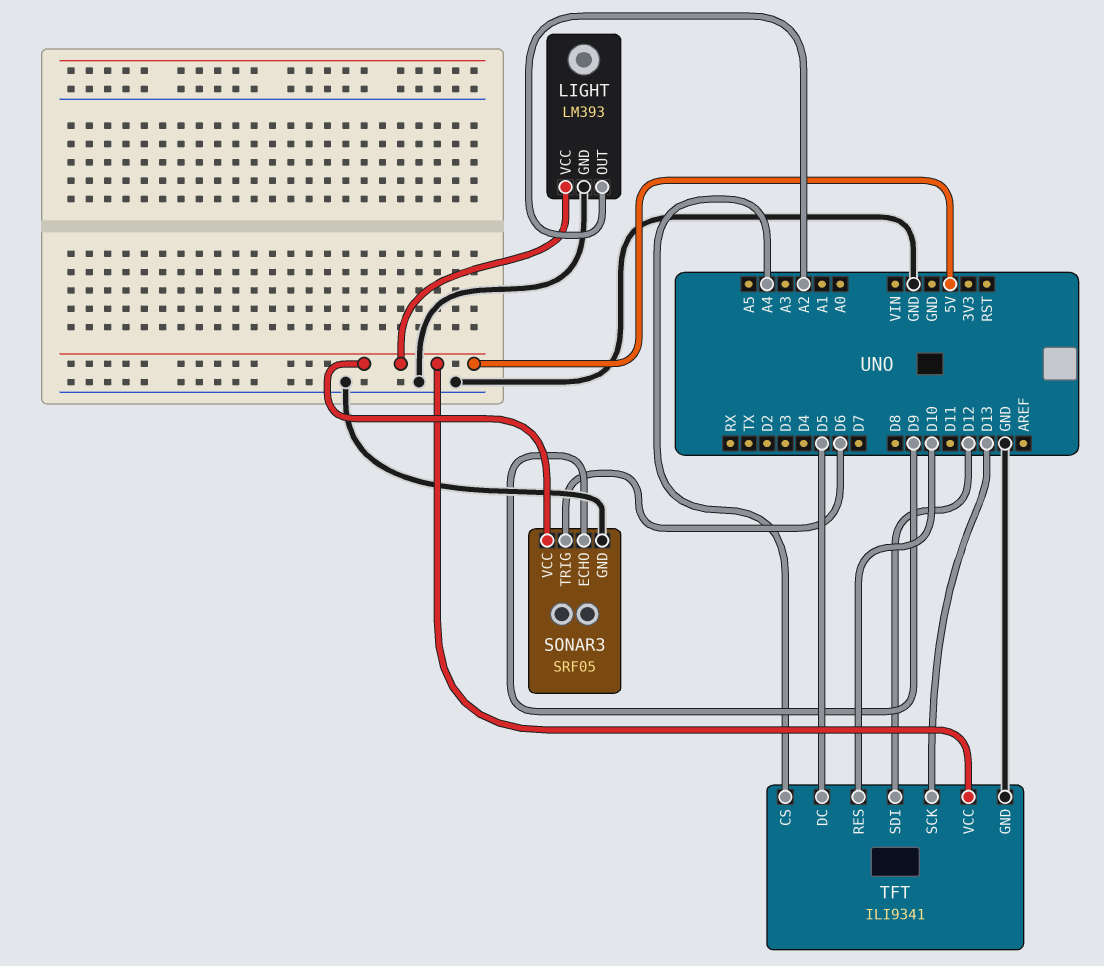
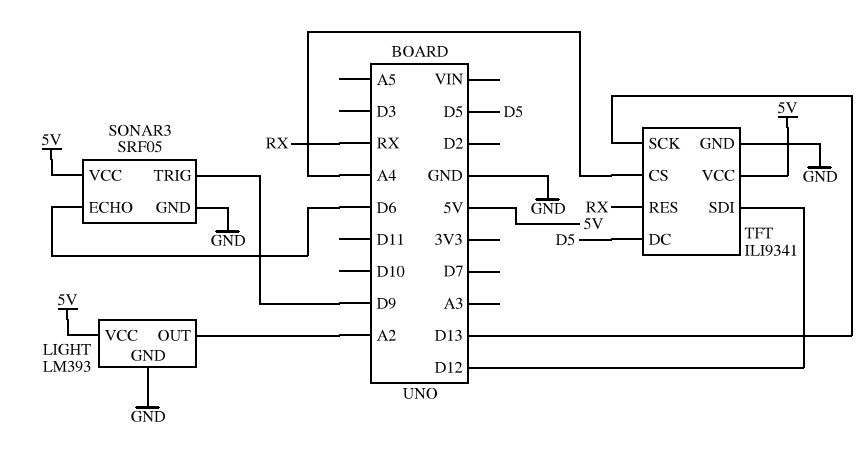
SONAR3 pin ECHO: D9 -> D6
SONAR3 pin TRIG: D6 -> D9
TFT pin RES: D10 -> RX

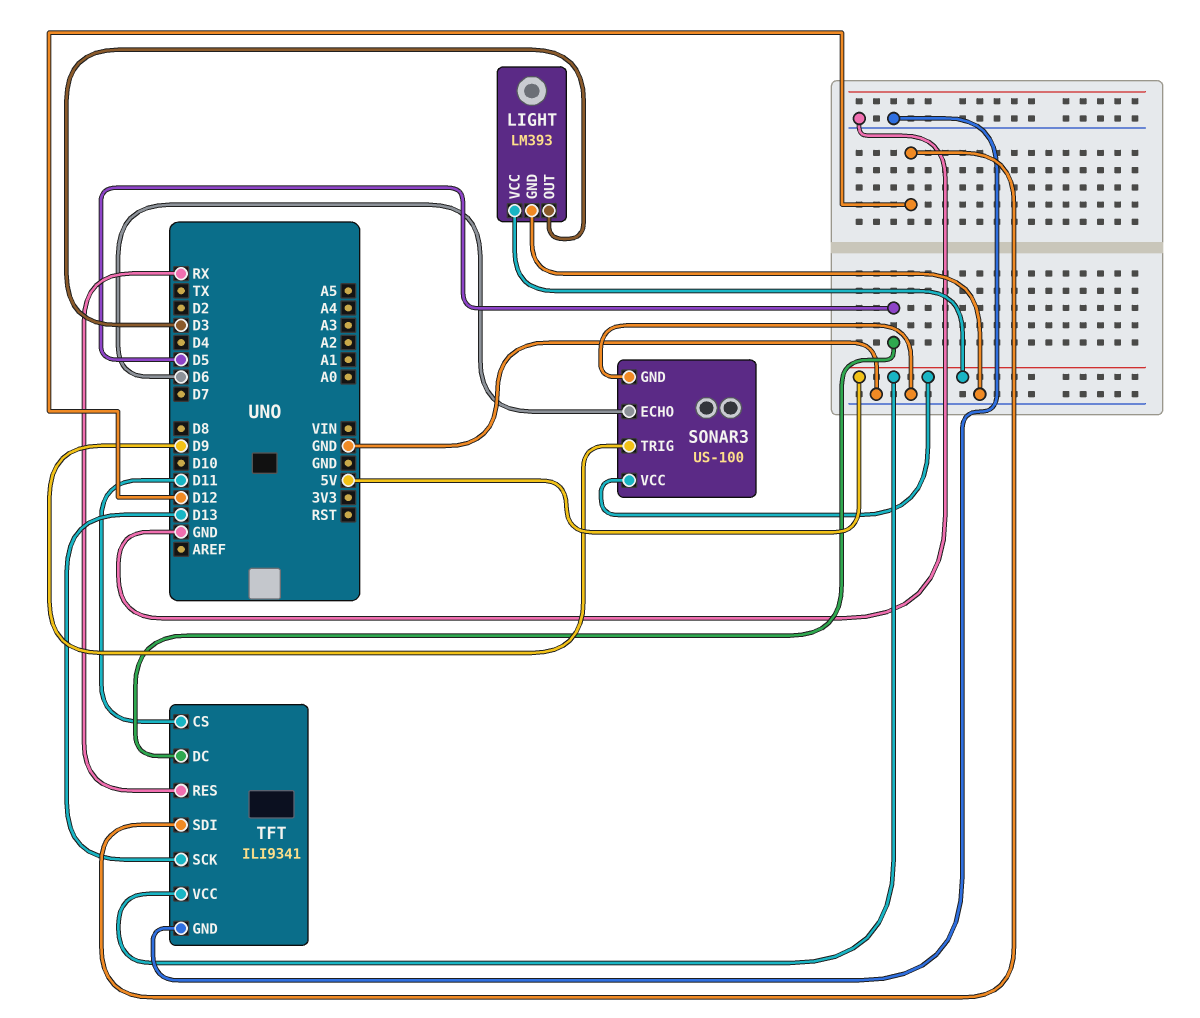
LIGHT pin OUT: A2 -> D3
SONAR3: SRF05 -> US-100
TFT pin CS: A4 -> D11

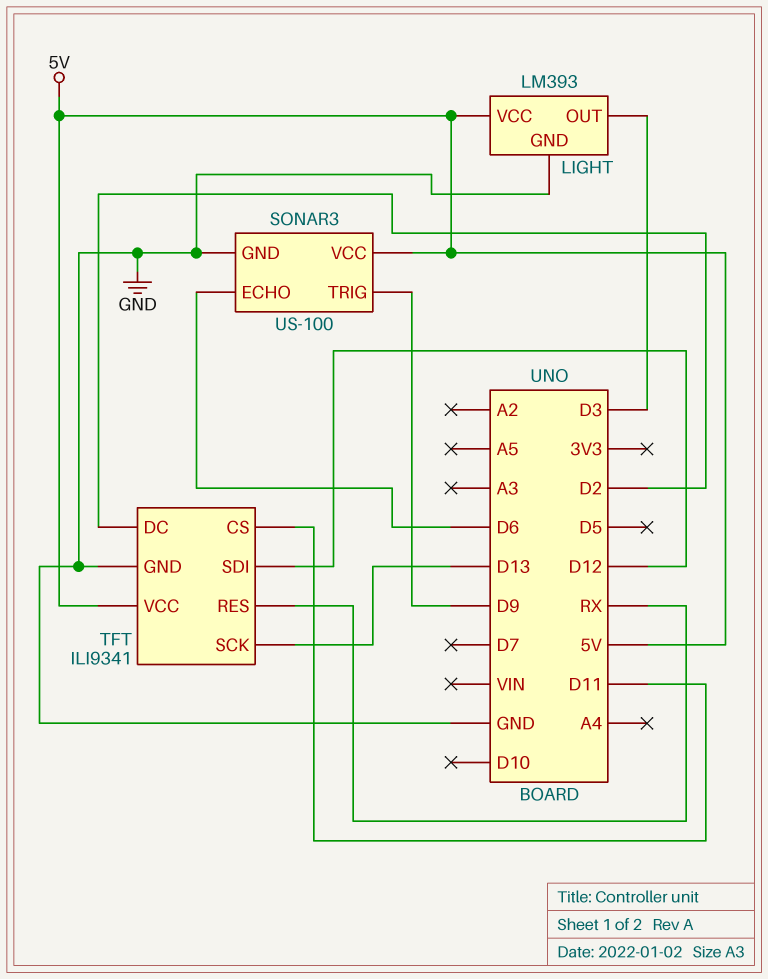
TFT pin DC: D5 -> D2

